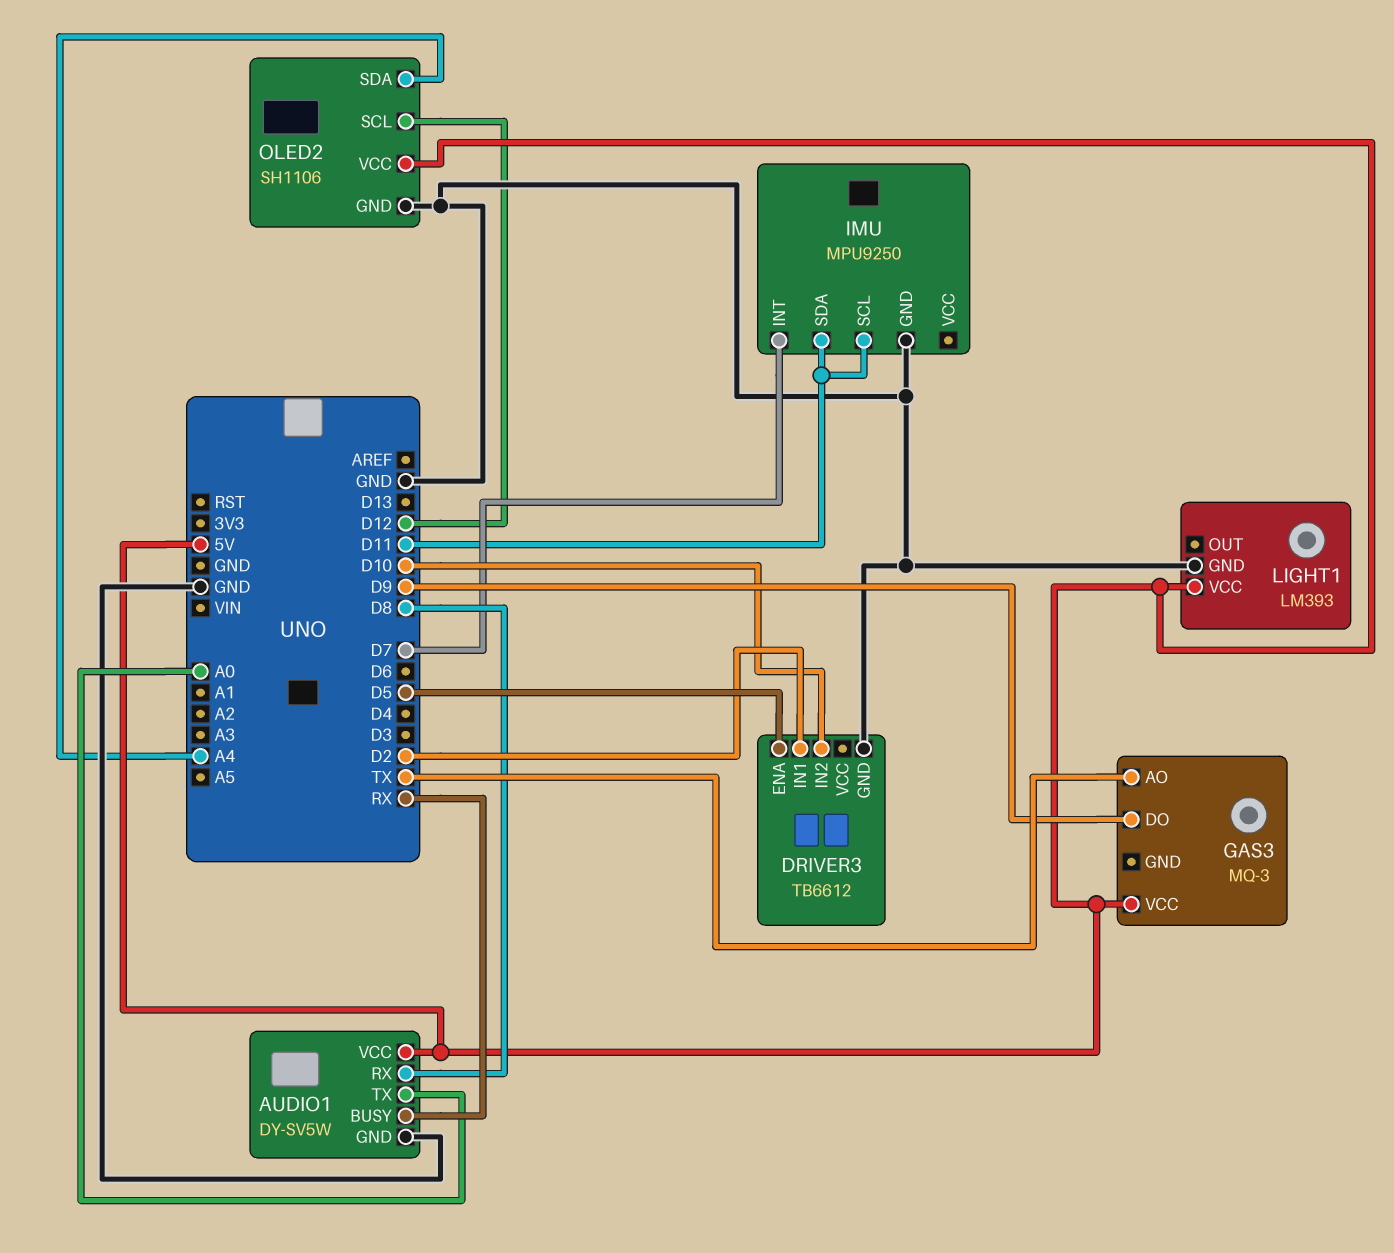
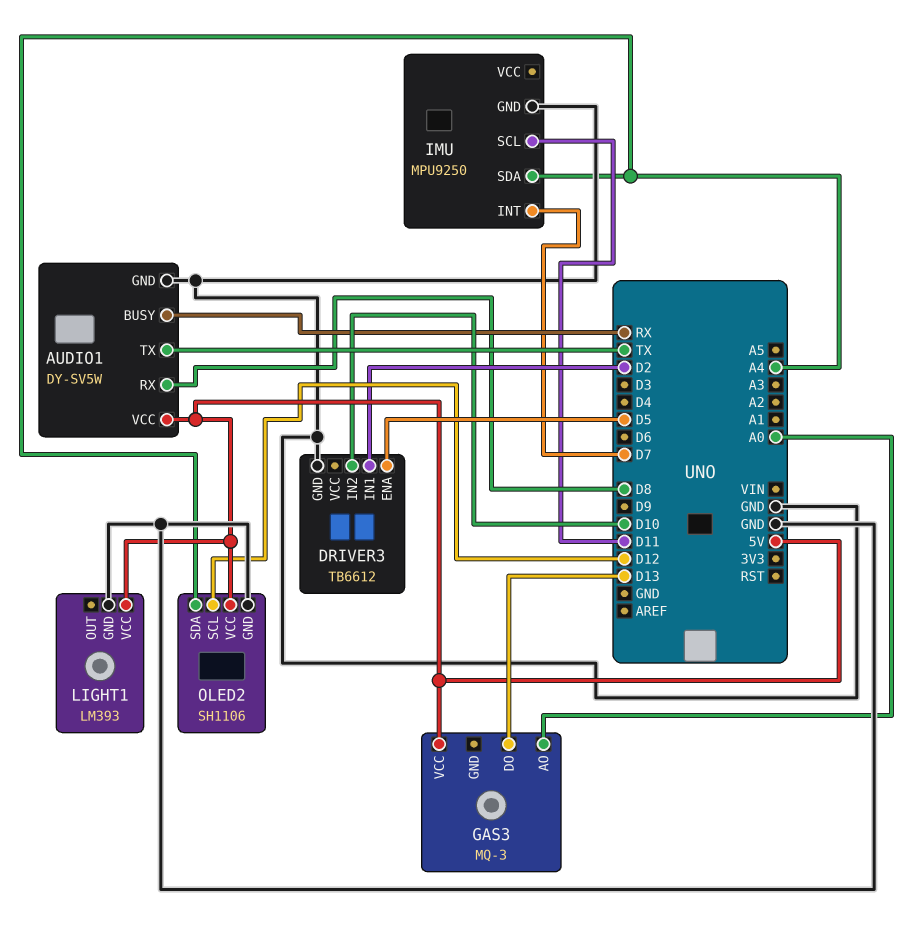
AUDIO1 pin TX: A0 -> TX
GAS3 pin AO: TX -> A0
GAS3 pin DO: D9 -> D13
IMU pin SDA: D11 -> A4

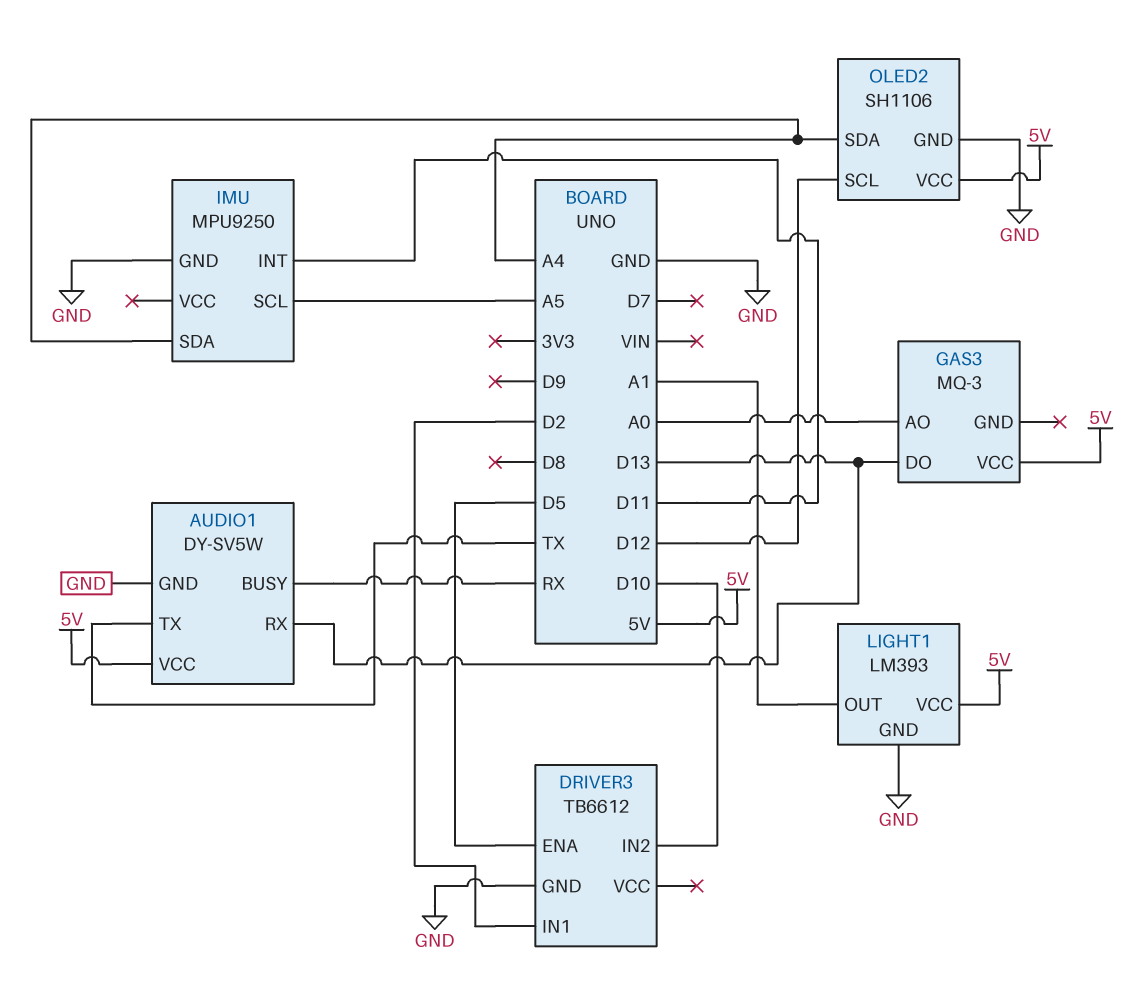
AUDIO1 pin RX: D8 -> D13
IMU pin INT: D7 -> D11
IMU pin SCL: D11 -> A5
LIGHT1 pin OUT: none -> A1

